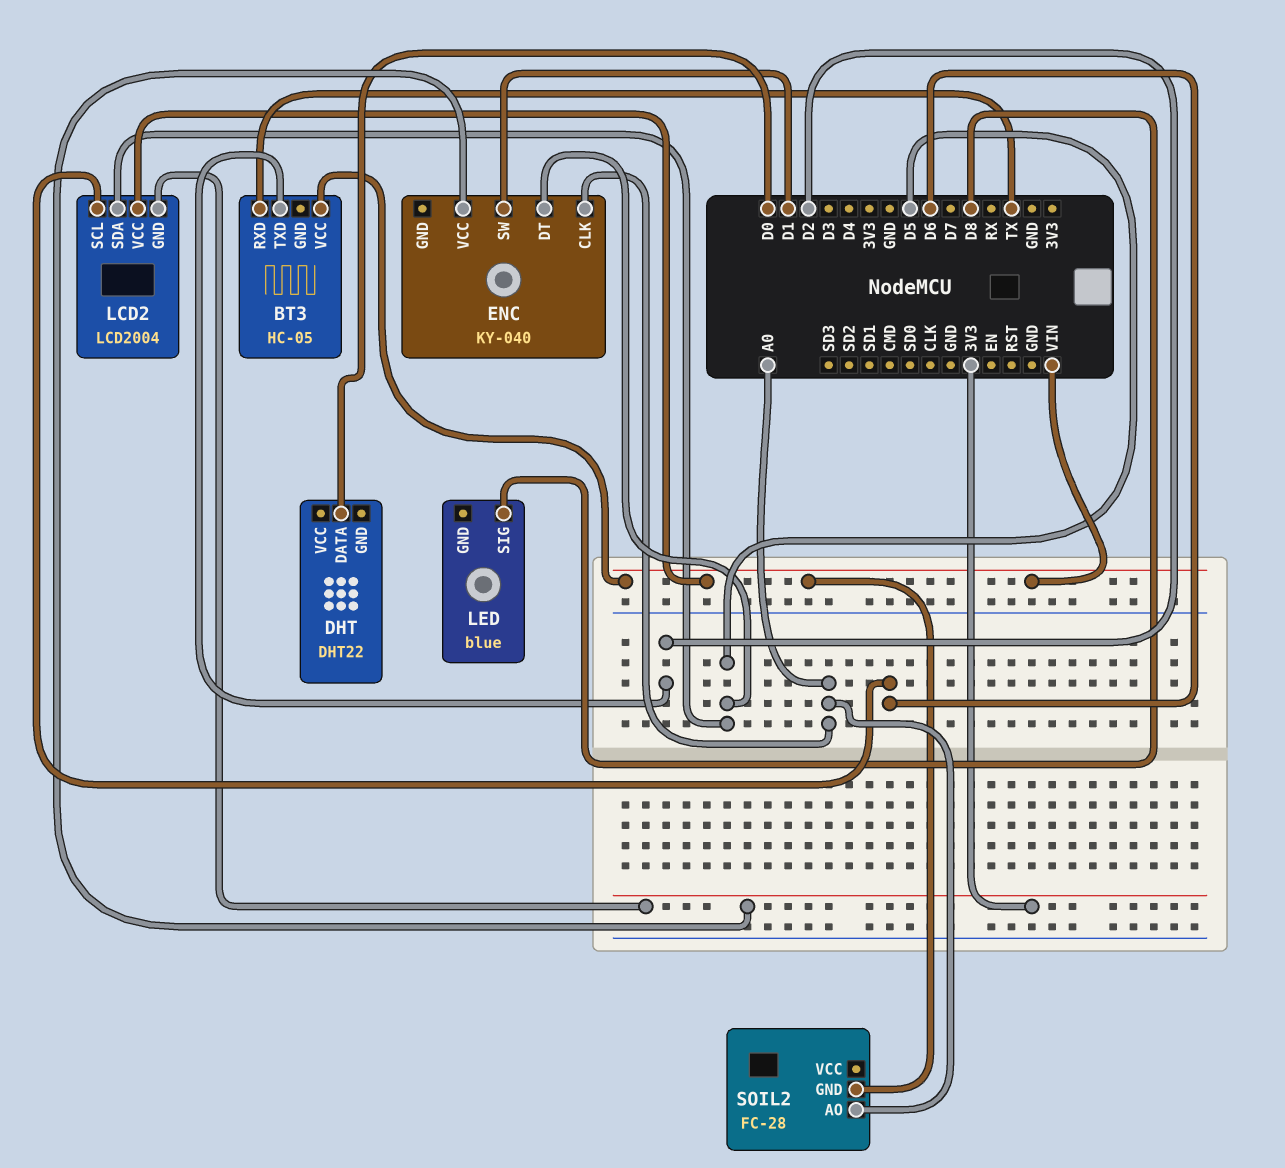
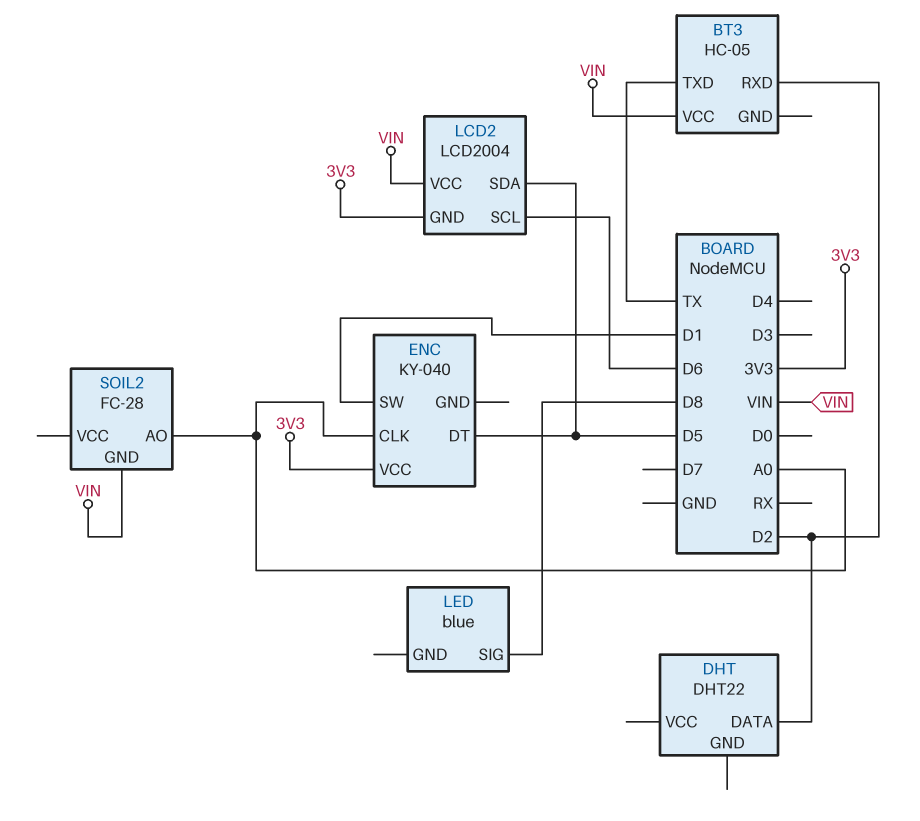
BT3 pin RXD: TX -> D2
BT3 pin TXD: D2 -> TX
DHT pin DATA: D0 -> D2

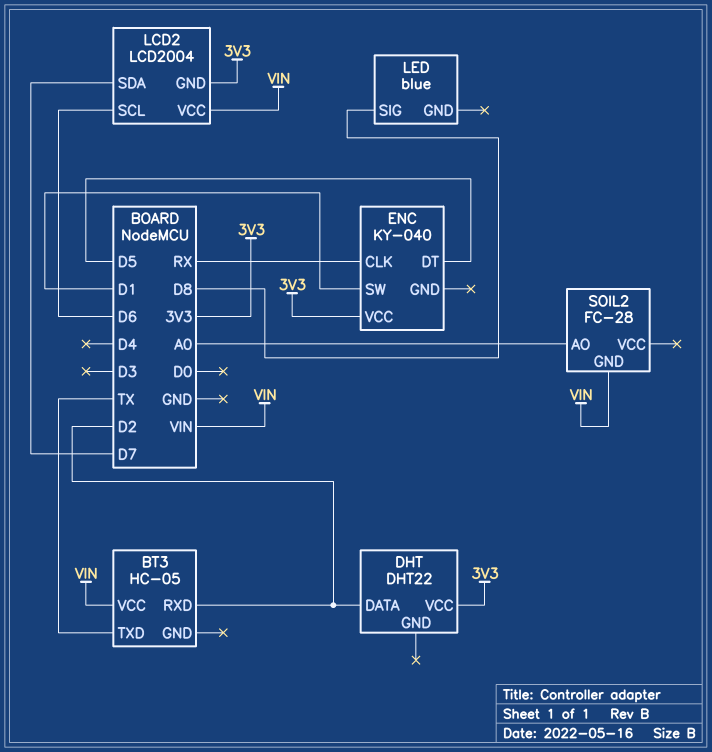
DHT pin VCC: none -> 3V3
ENC pin CLK: A0 -> RX
LCD2 pin SDA: D5 -> D7

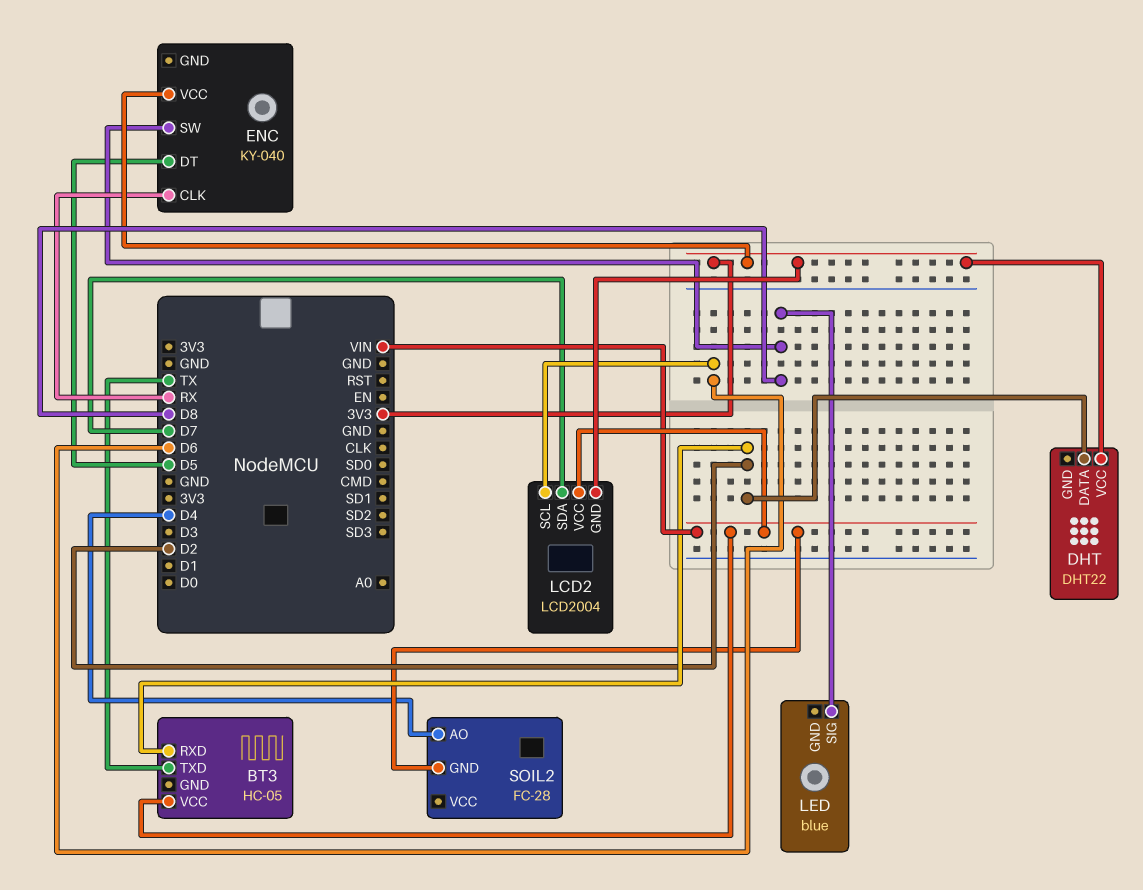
ENC pin SW: D1 -> D8
SOIL2 pin AO: A0 -> D4

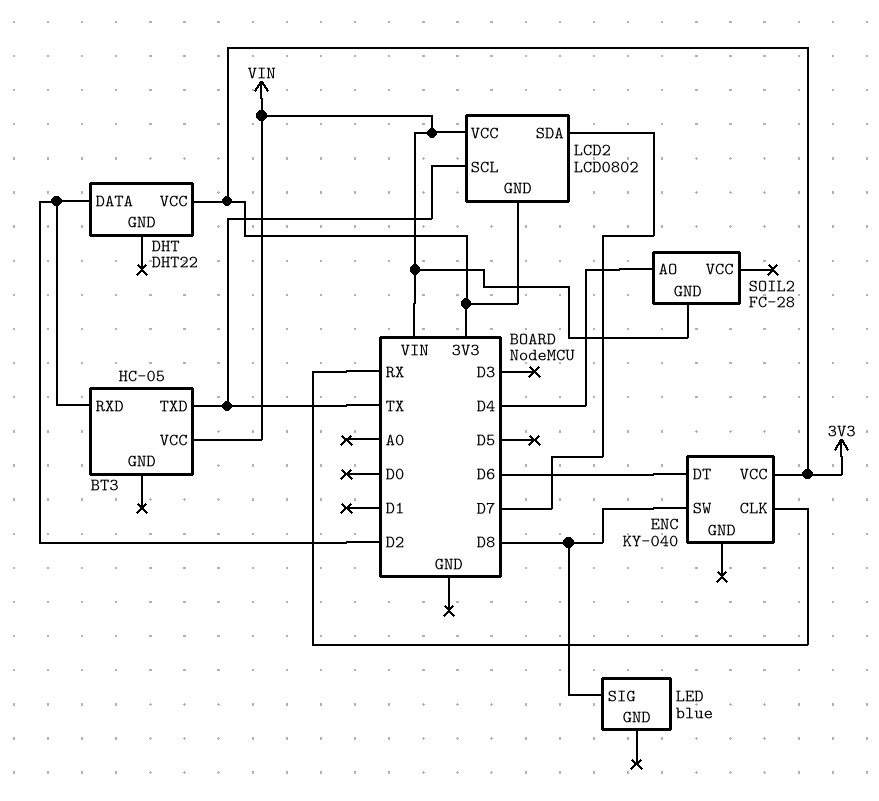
ENC pin DT: D5 -> D6
LCD2: LCD2004 -> LCD0802
LCD2 pin SCL: D6 -> TX

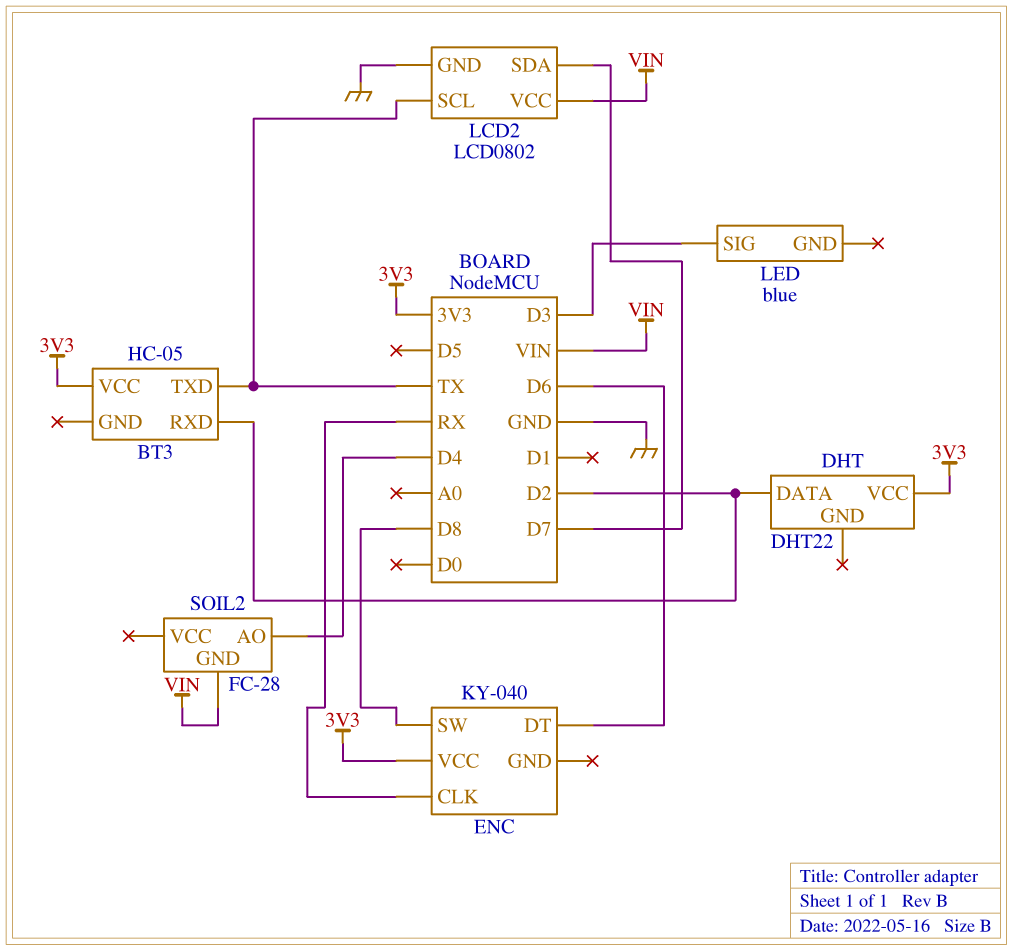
BT3 pin VCC: VIN -> 3V3
LCD2 pin GND: 3V3 -> GND
LED pin SIG: D8 -> D3

